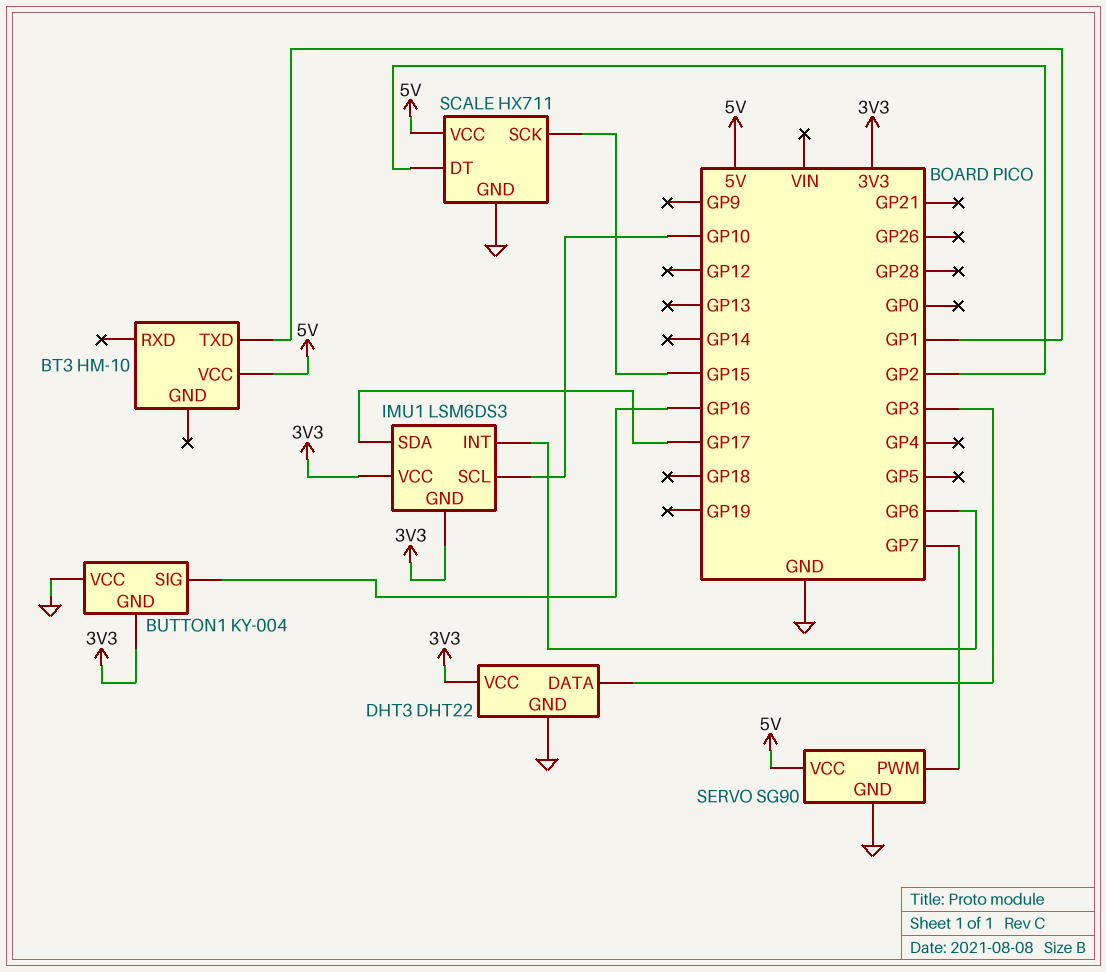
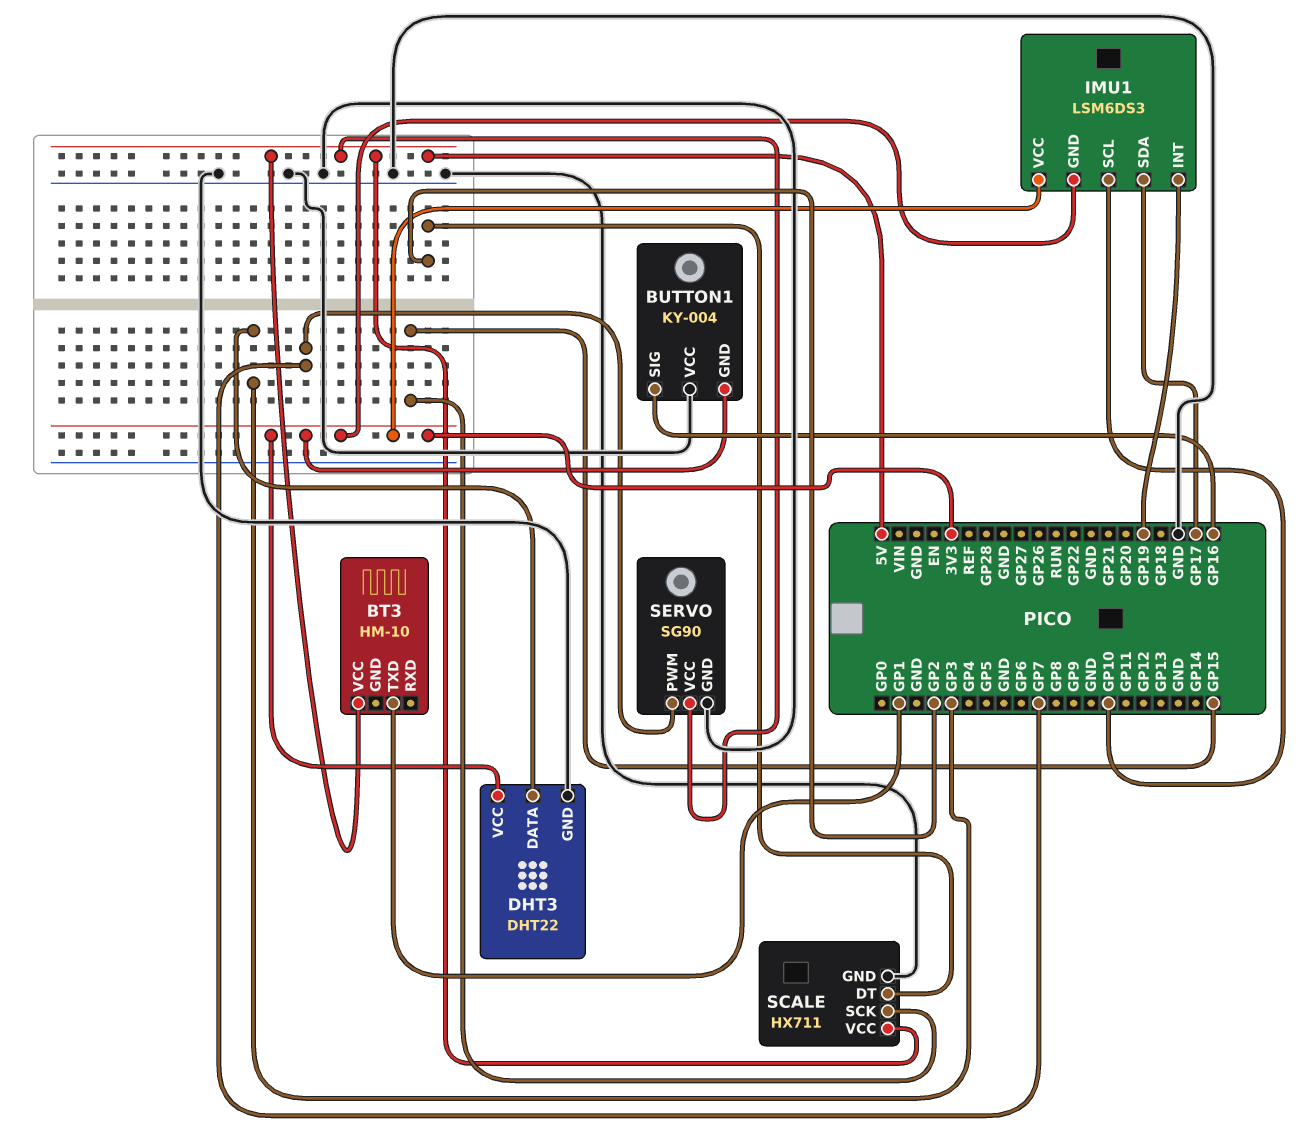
IMU1 pin INT: GP6 -> GP19

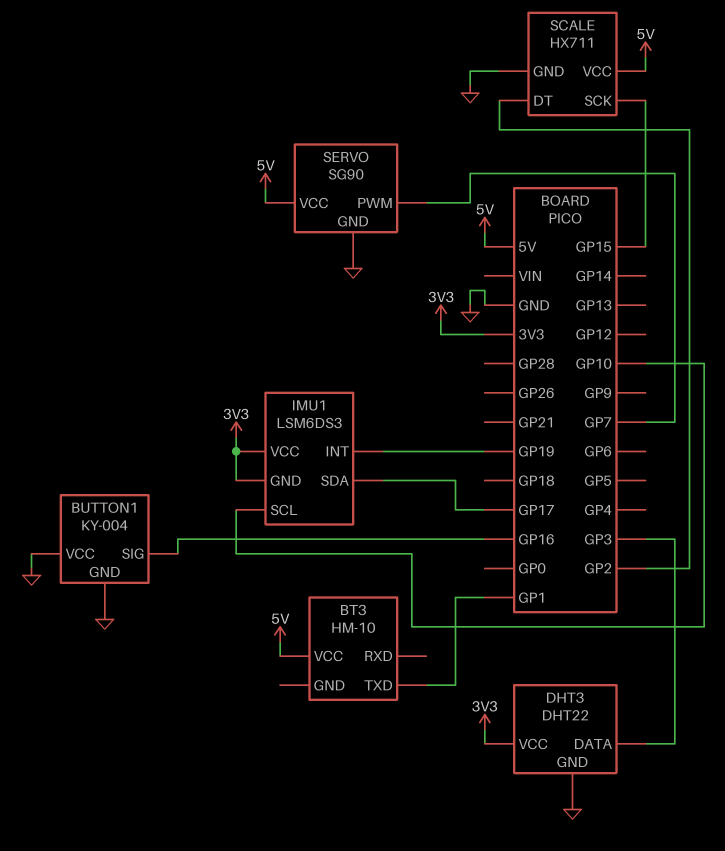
BUTTON1 pin GND: 3V3 -> GND

